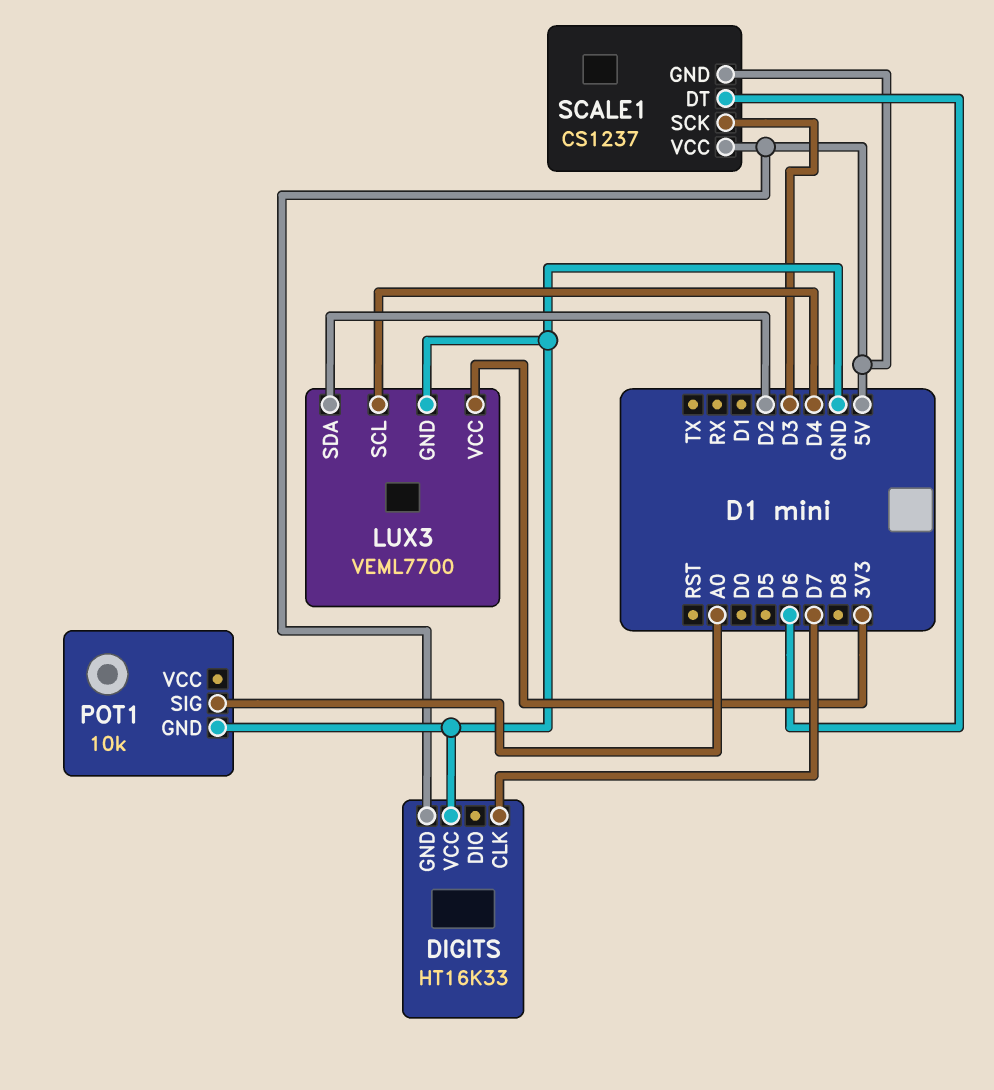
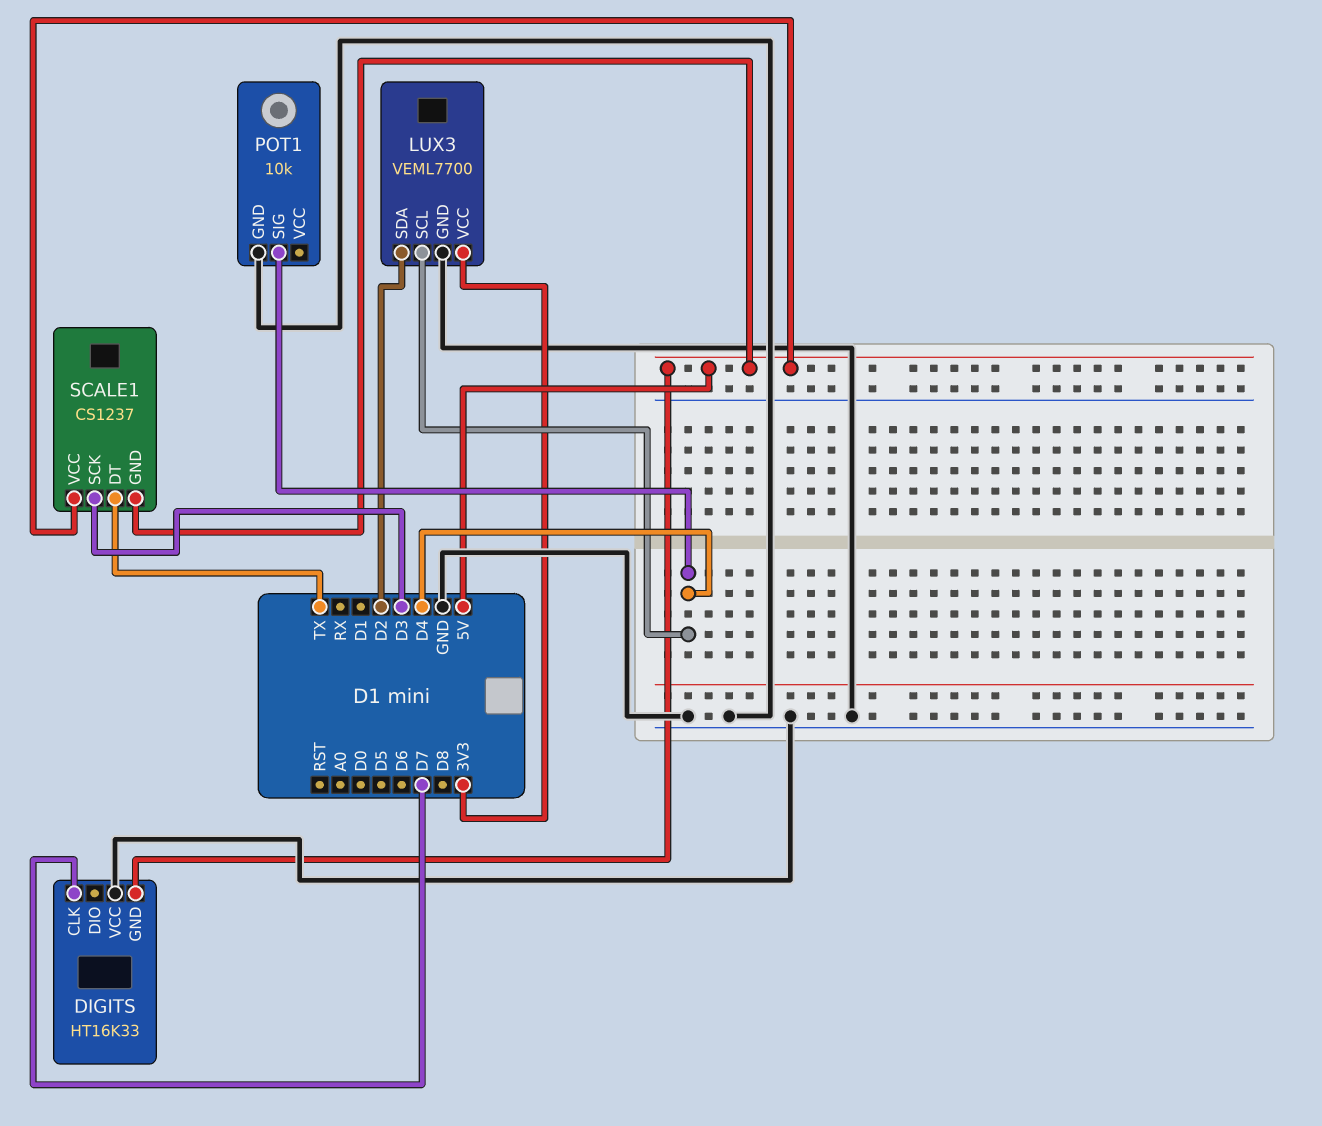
POT1 pin SIG: A0 -> D4
SCALE1 pin DT: D6 -> TX

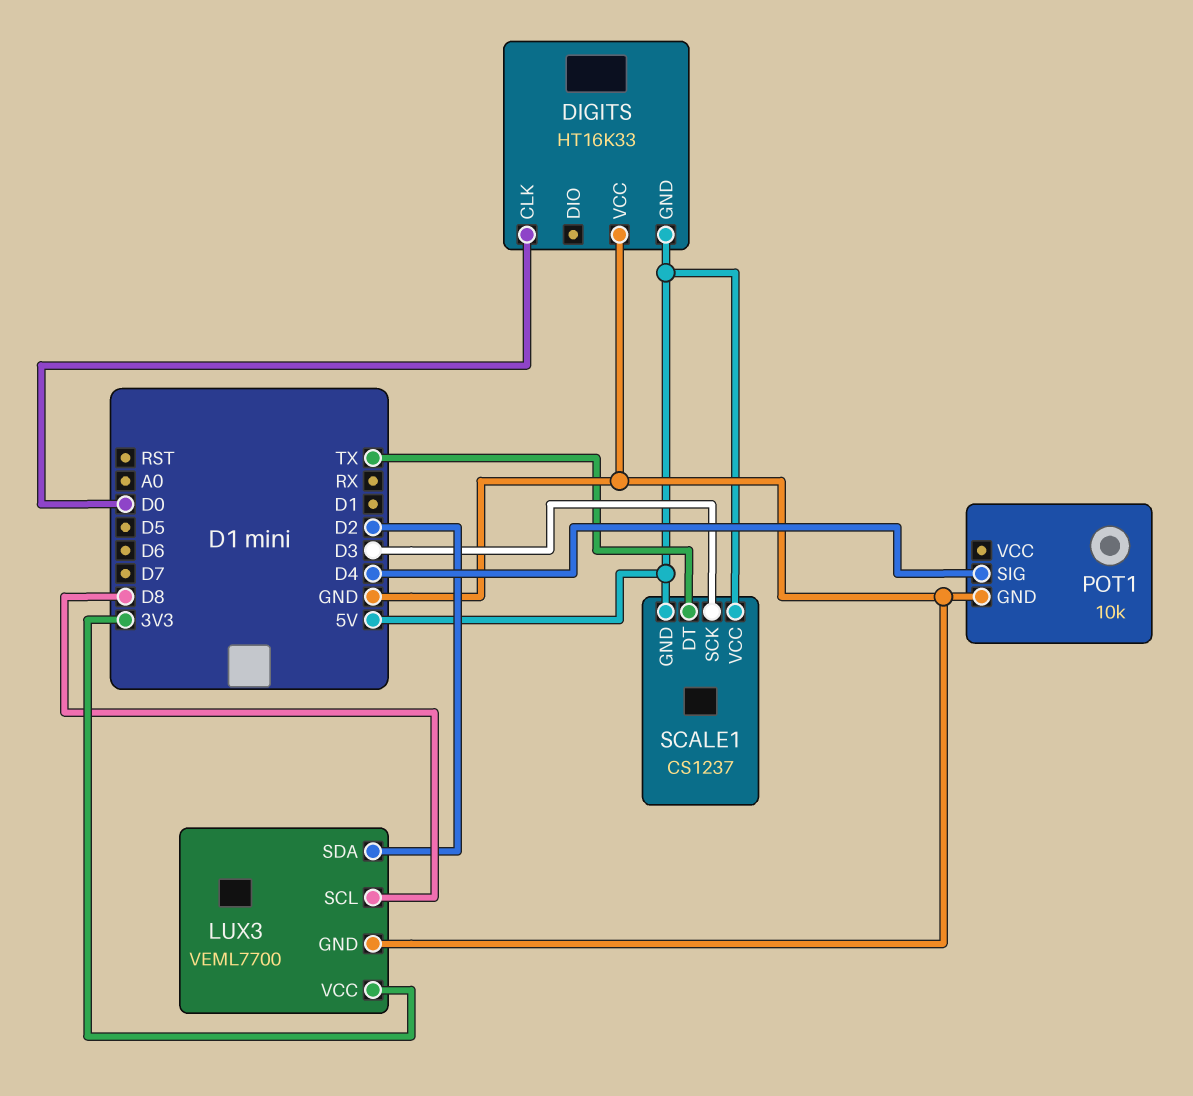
DIGITS pin CLK: D7 -> D0
LUX3 pin SCL: D4 -> D8

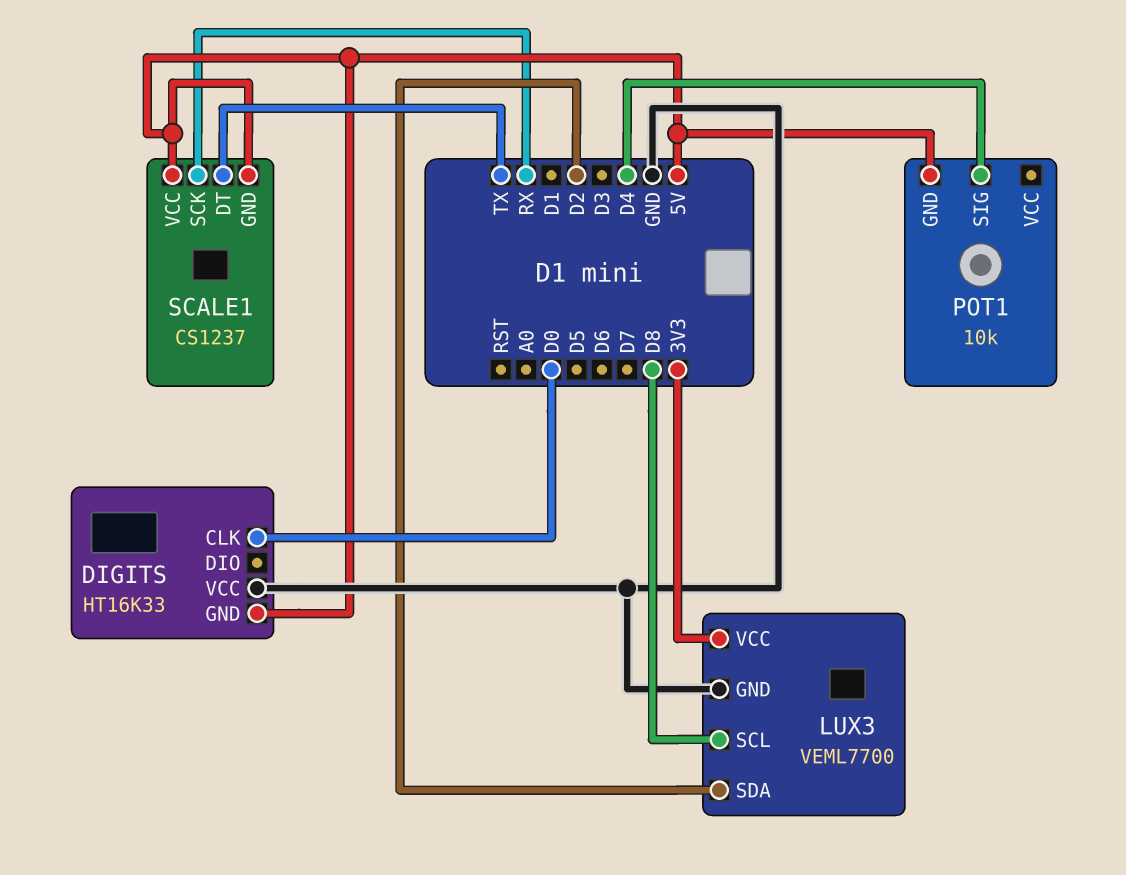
POT1 pin GND: GND -> 5V
SCALE1 pin SCK: D3 -> RX

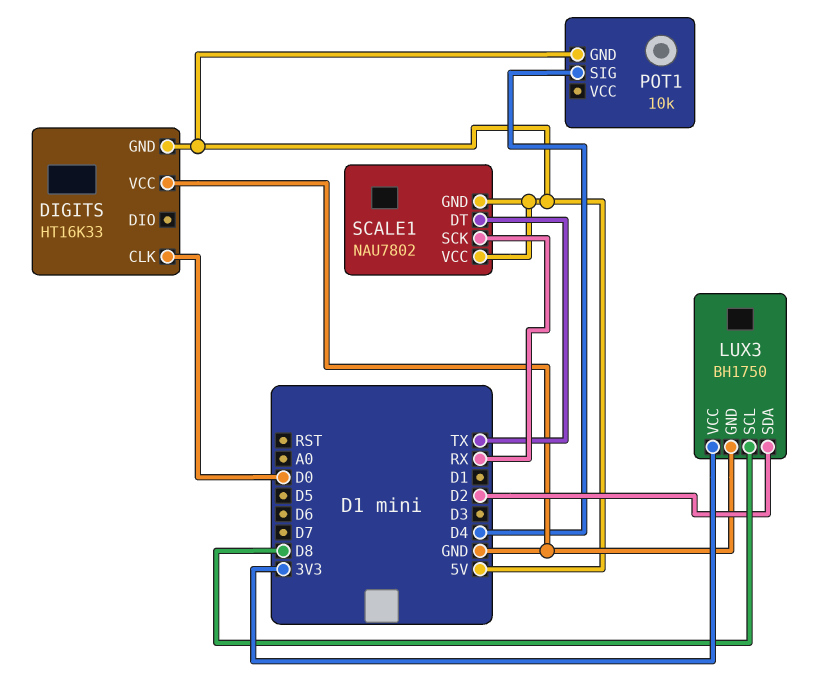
LUX3: VEML7700 -> BH1750
SCALE1: CS1237 -> NAU7802

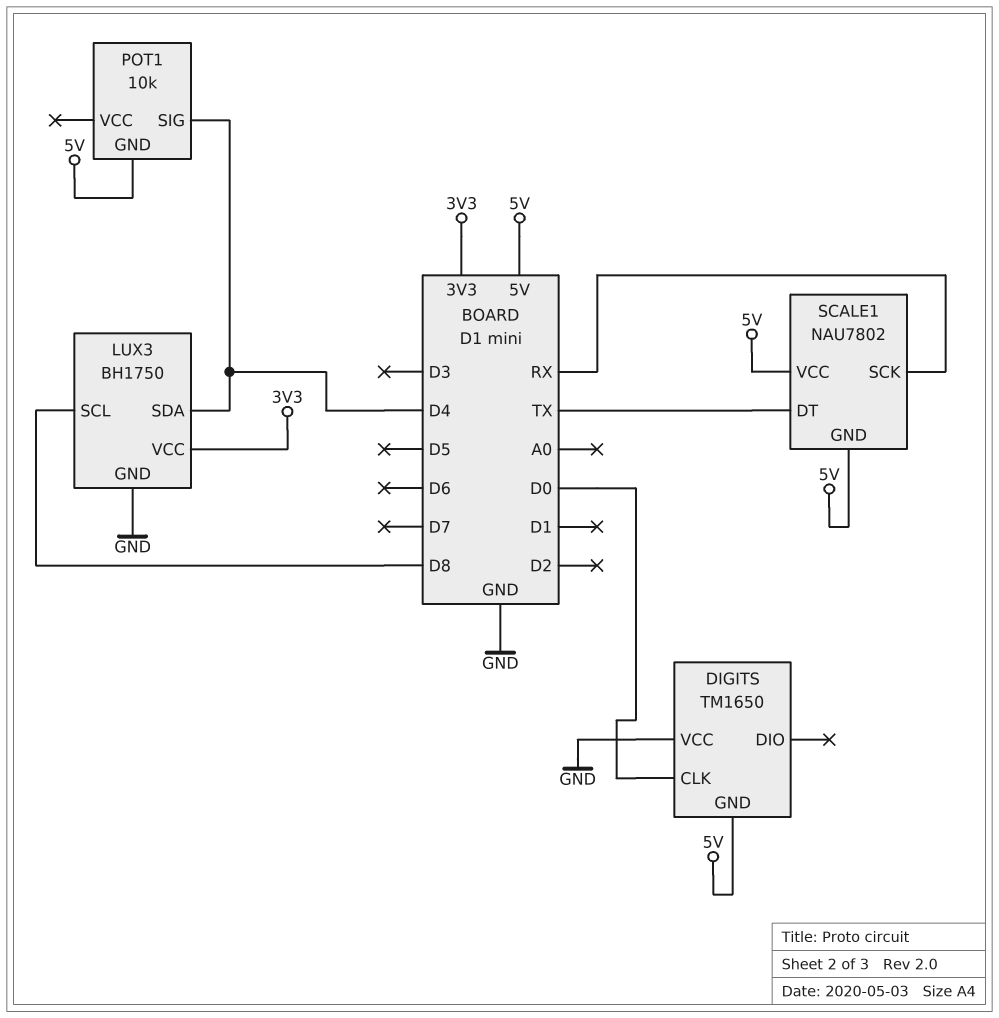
DIGITS: HT16K33 -> TM1650
LUX3 pin SDA: D2 -> D4

